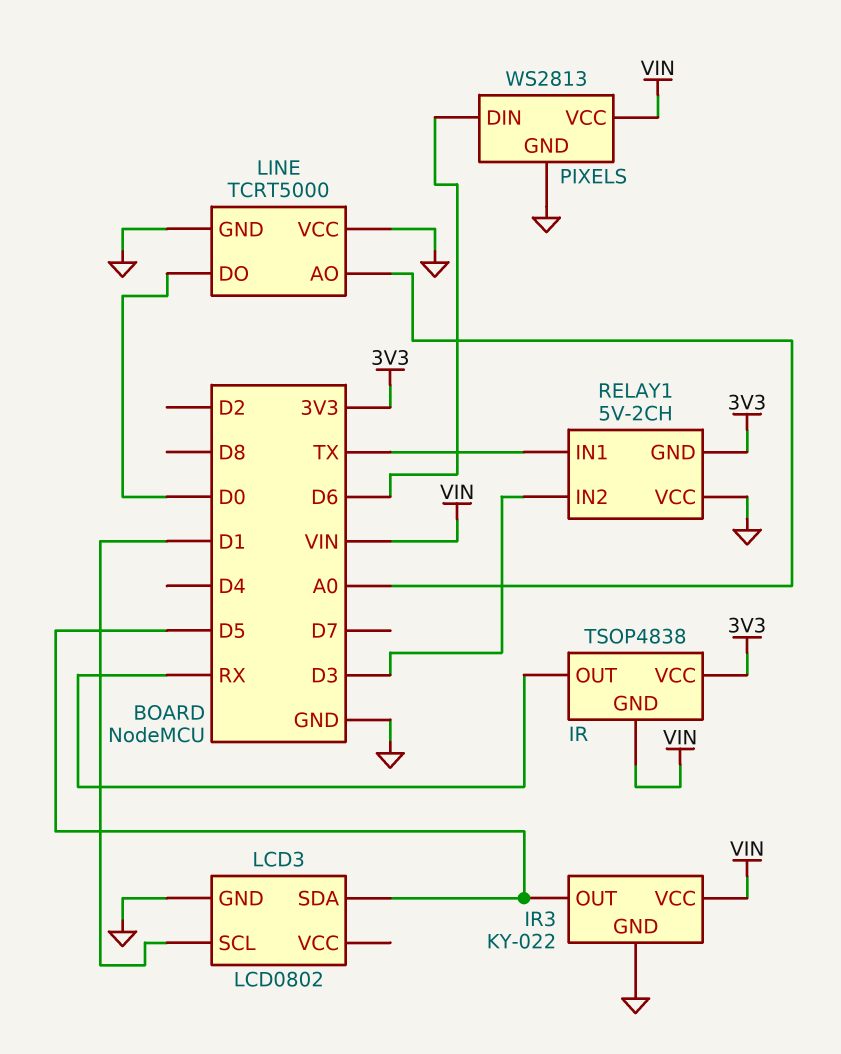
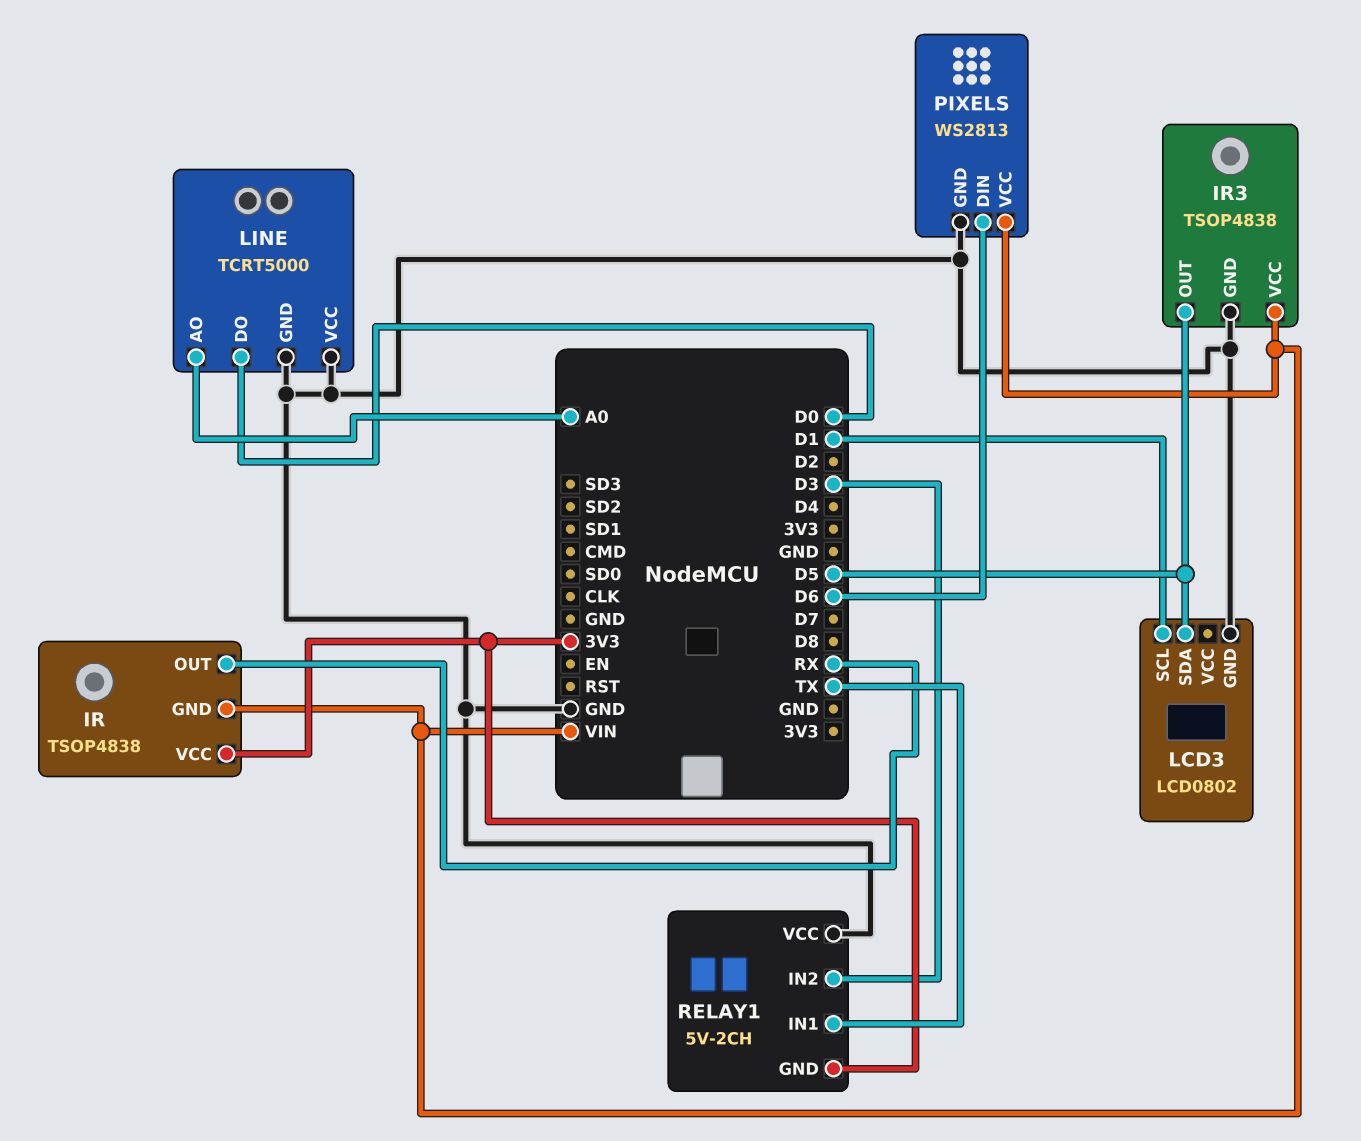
IR3: KY-022 -> TSOP4838

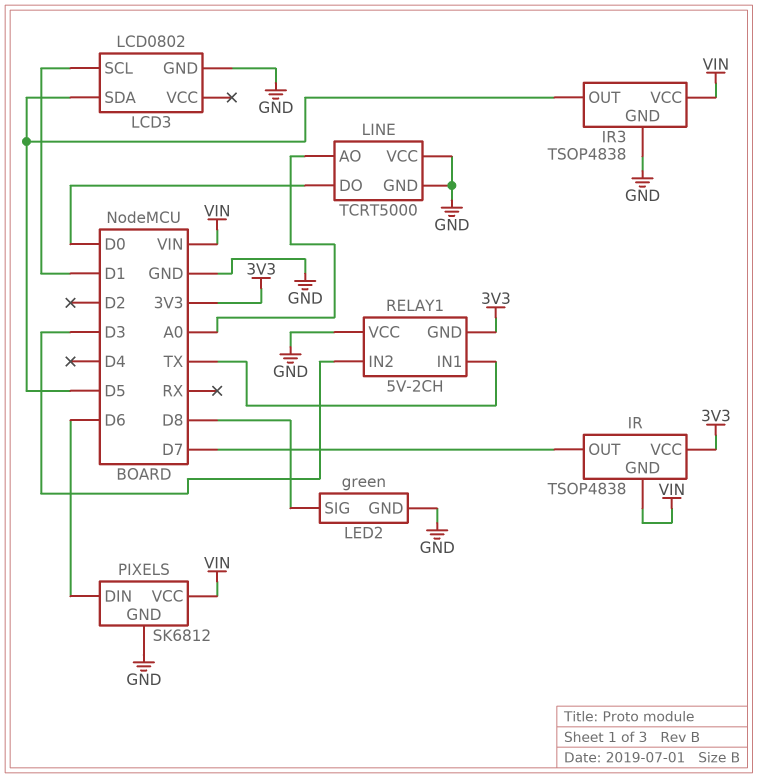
IR pin OUT: RX -> D7
LED2: none -> green
LED2 pin GND: none -> GND
LED2 pin SIG: none -> D8
PIXELS: WS2813 -> SK6812

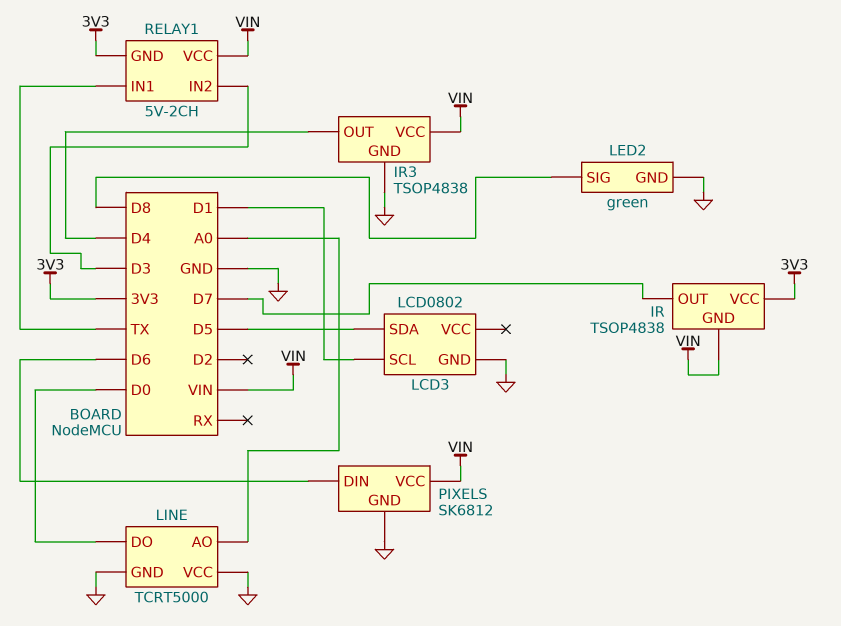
IR3 pin OUT: D5 -> D4
RELAY1 pin VCC: GND -> VIN

